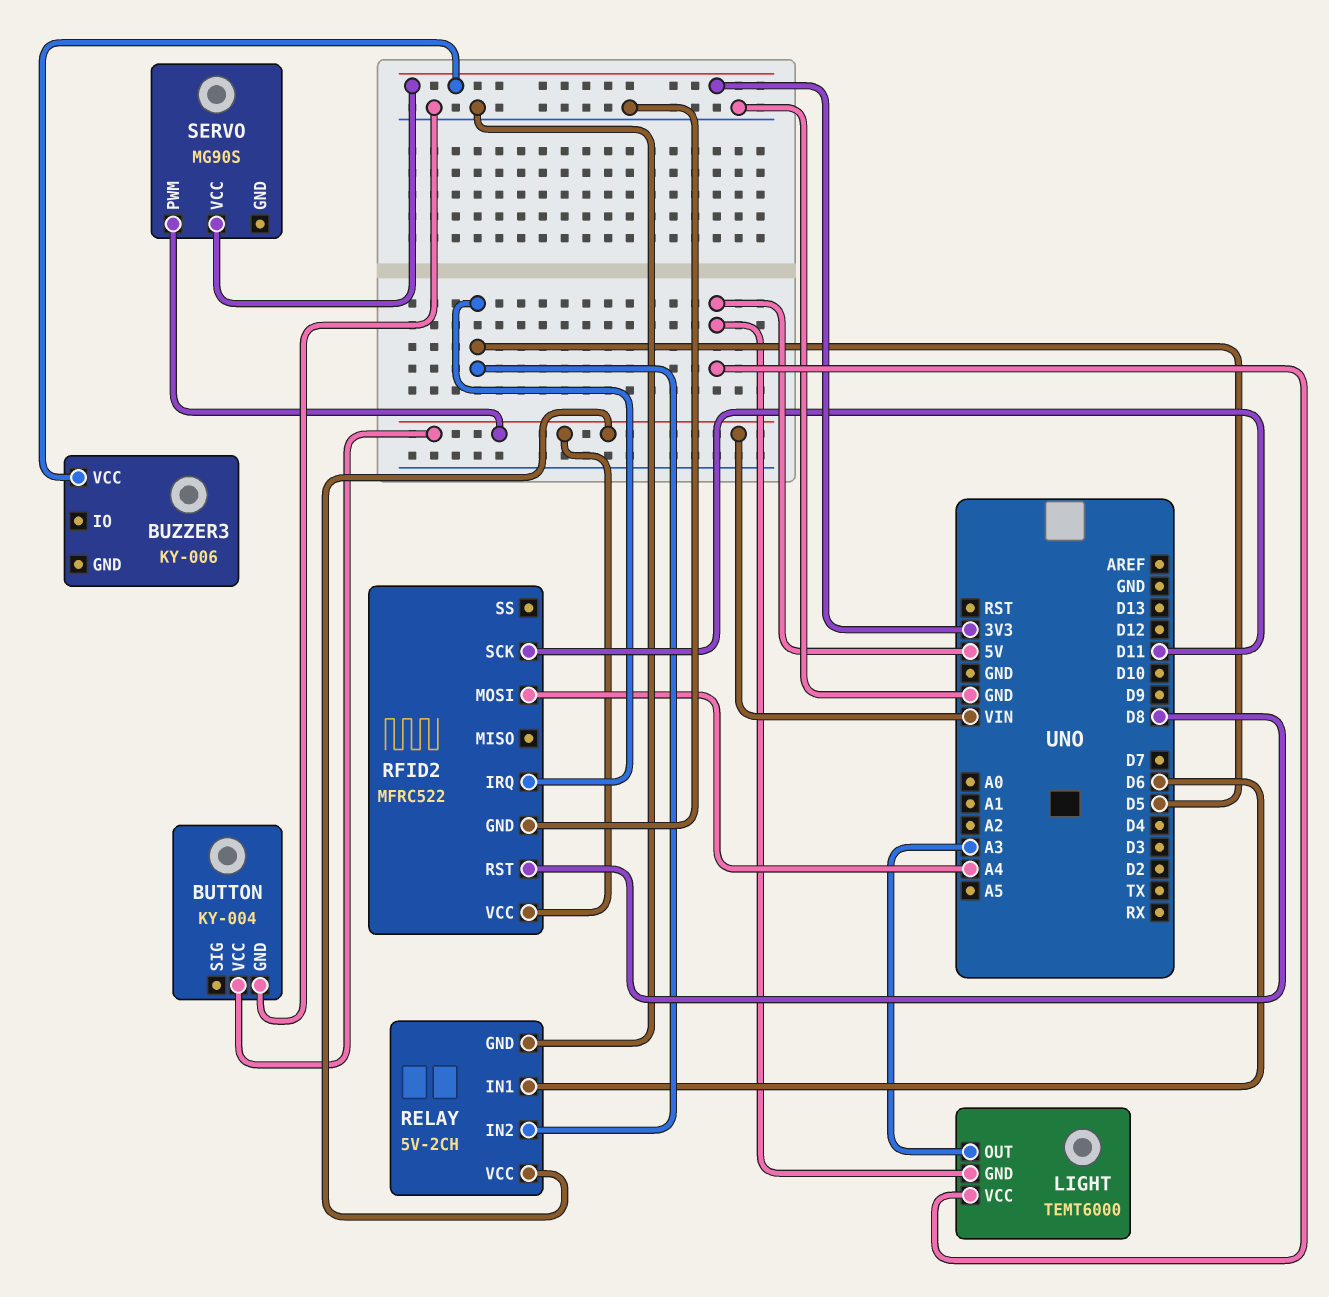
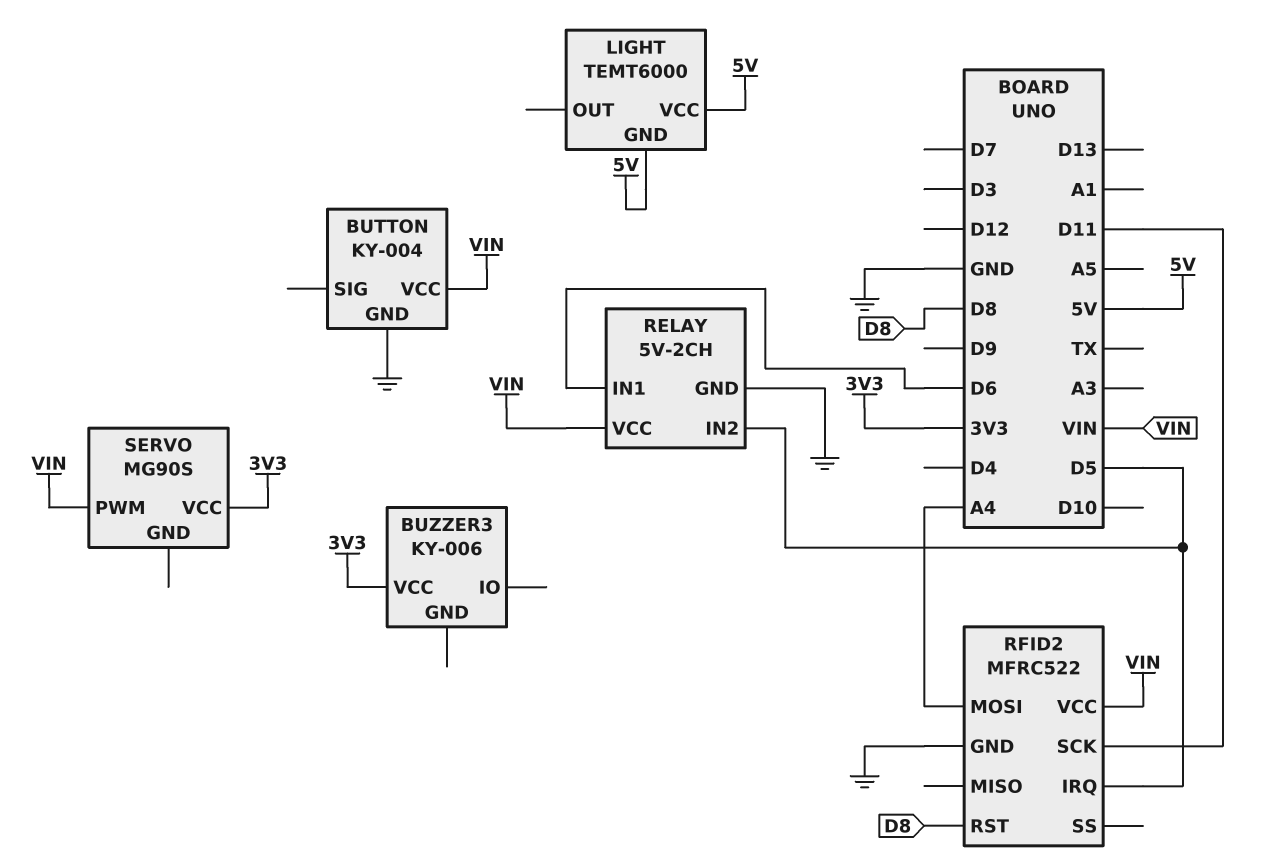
LIGHT pin OUT: A3 -> none

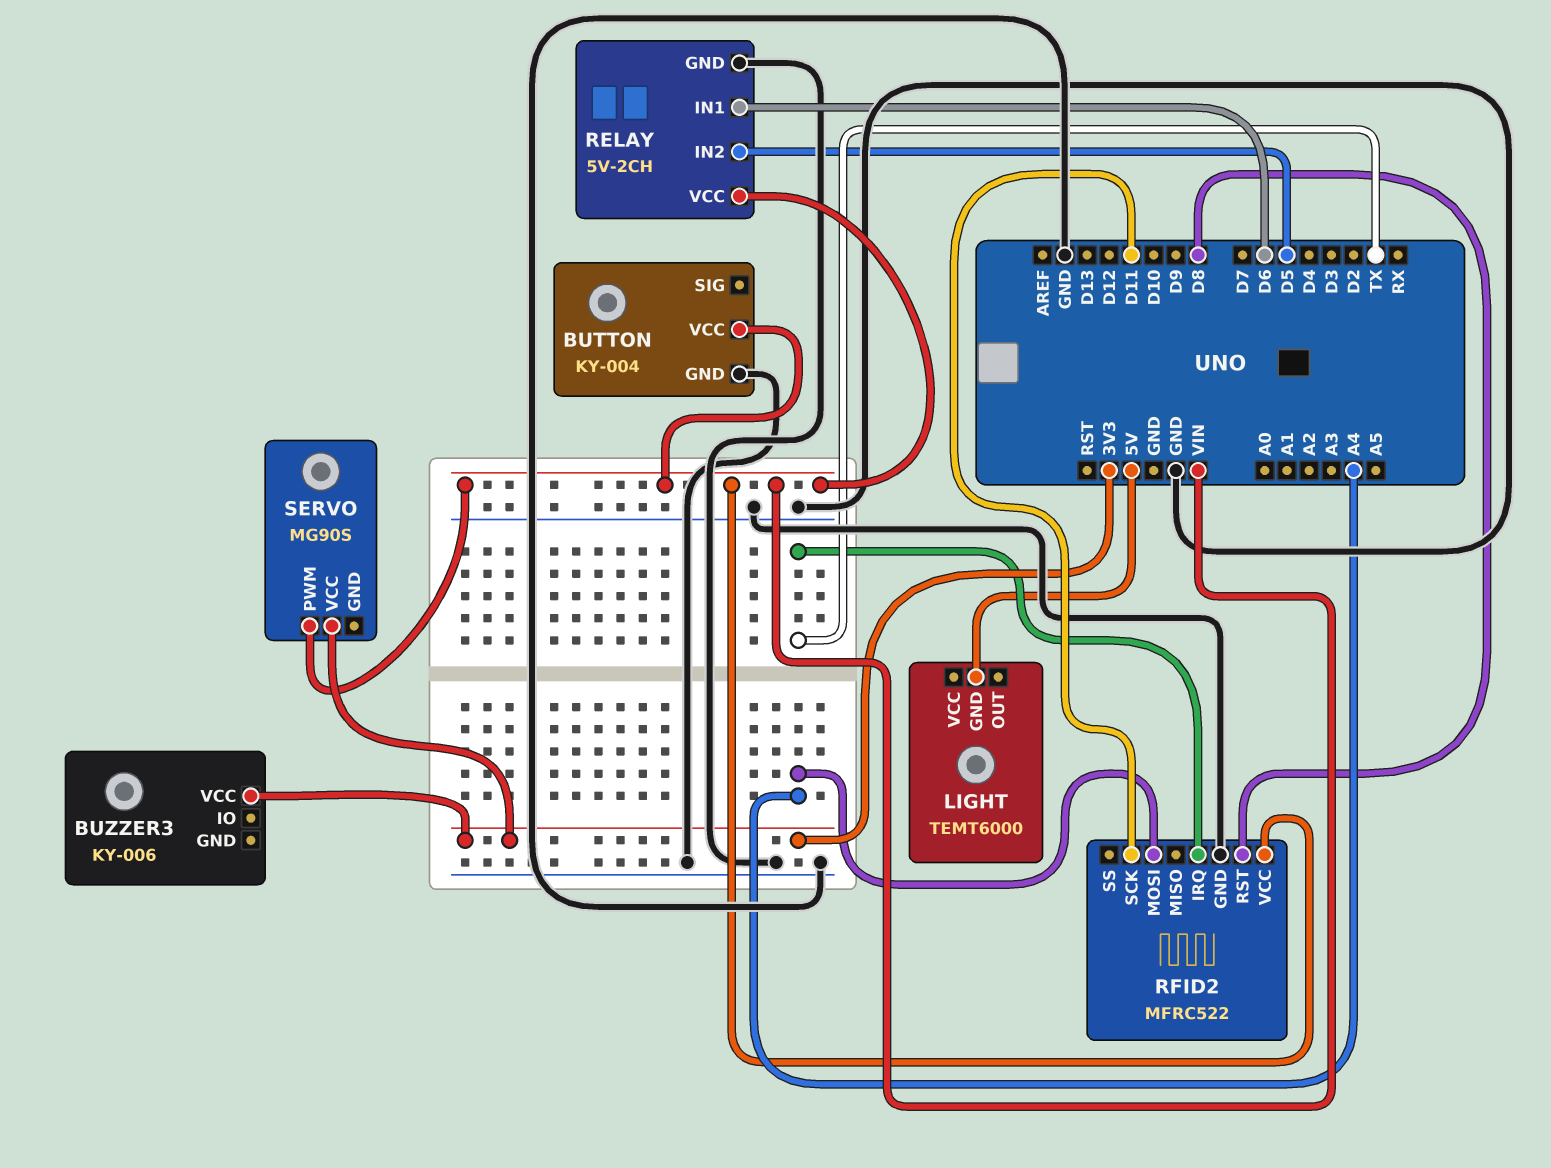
LIGHT pin VCC: 5V -> none
RFID2 pin IRQ: D5 -> TX

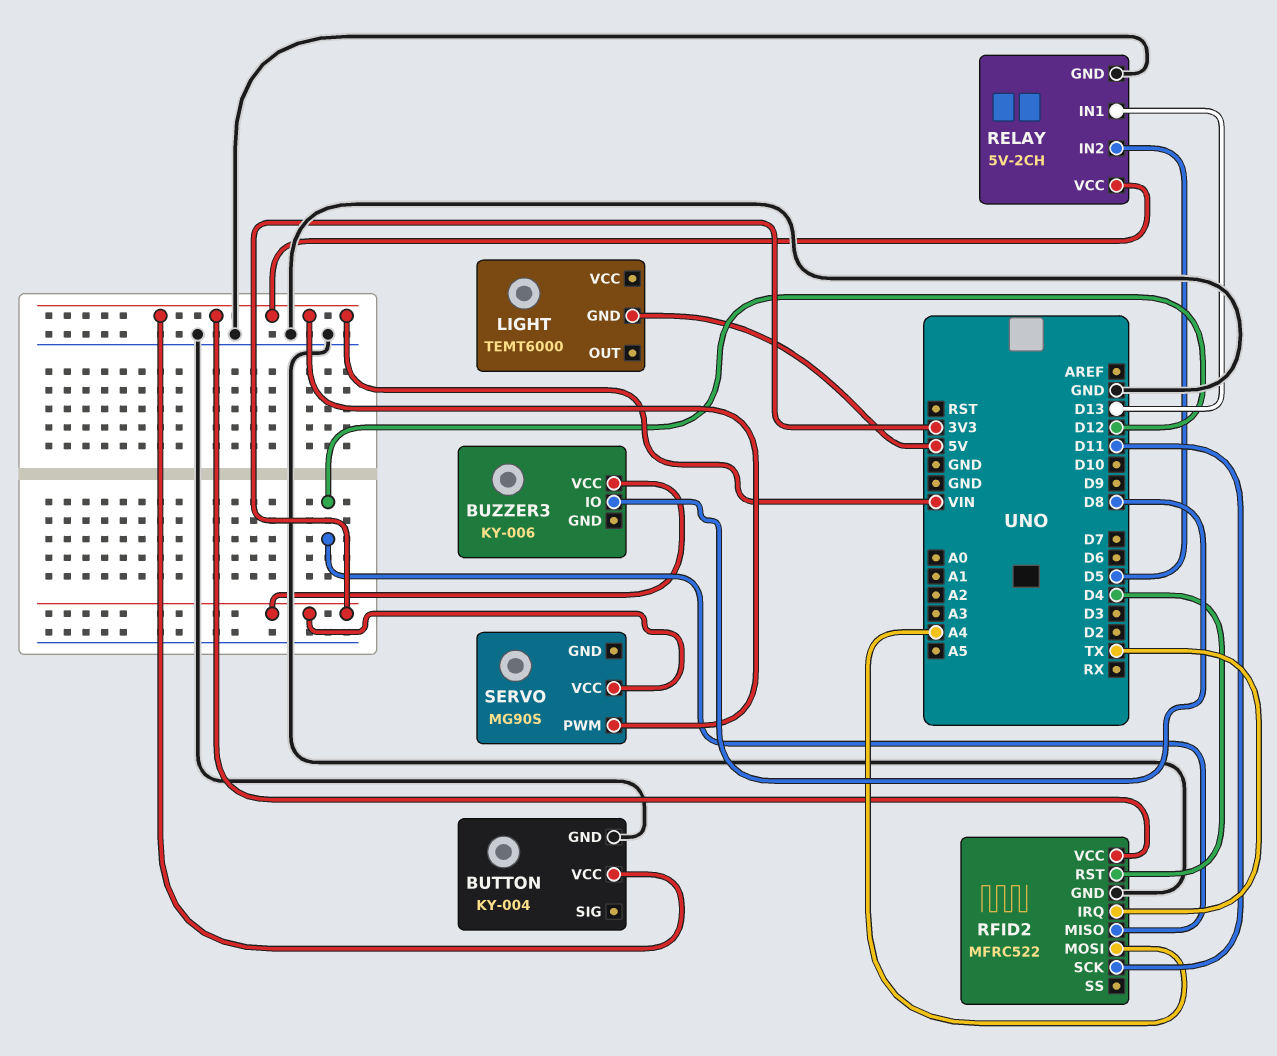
BUZZER3 pin IO: none -> D8
RELAY pin IN1: D6 -> D13
RFID2 pin MISO: none -> D12
RFID2 pin RST: D8 -> D4

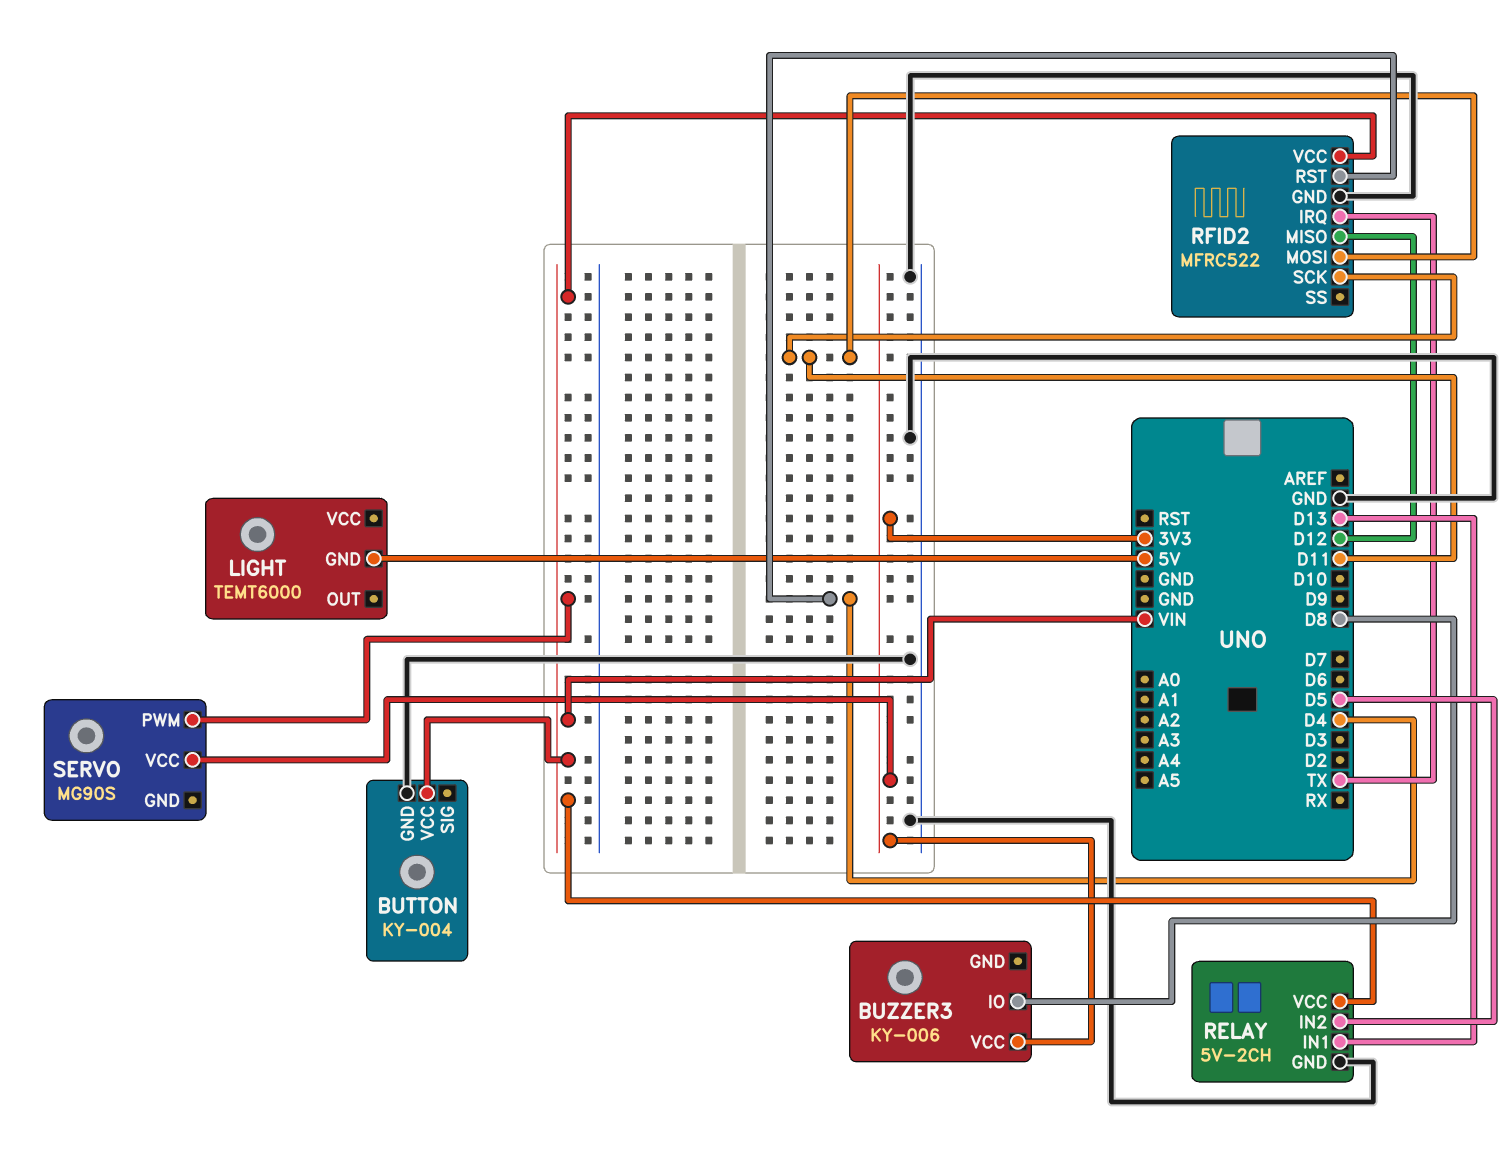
RFID2 pin MOSI: A4 -> D11

